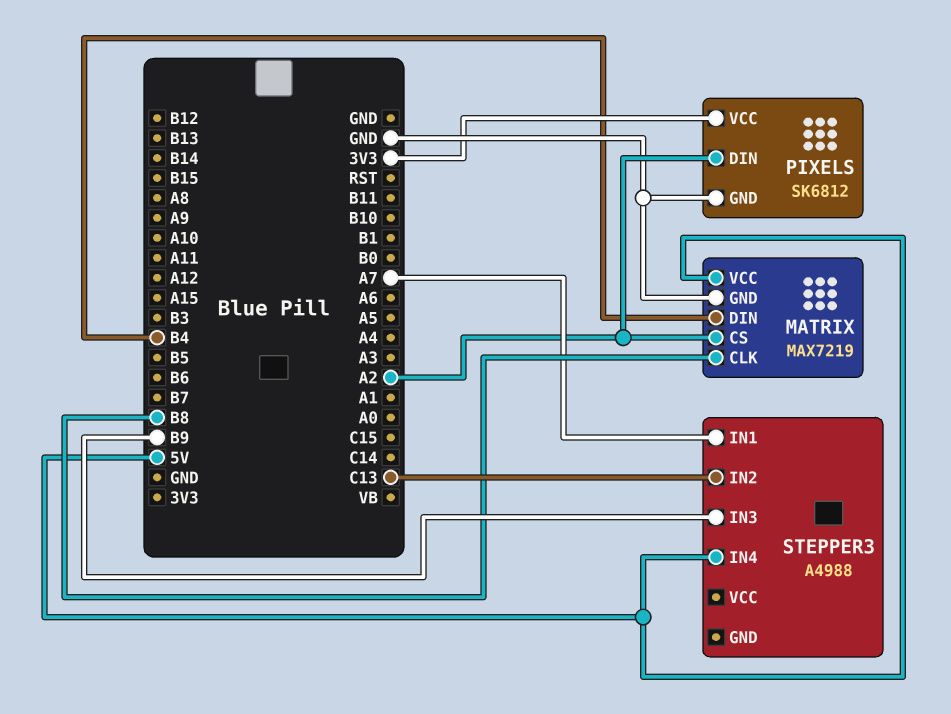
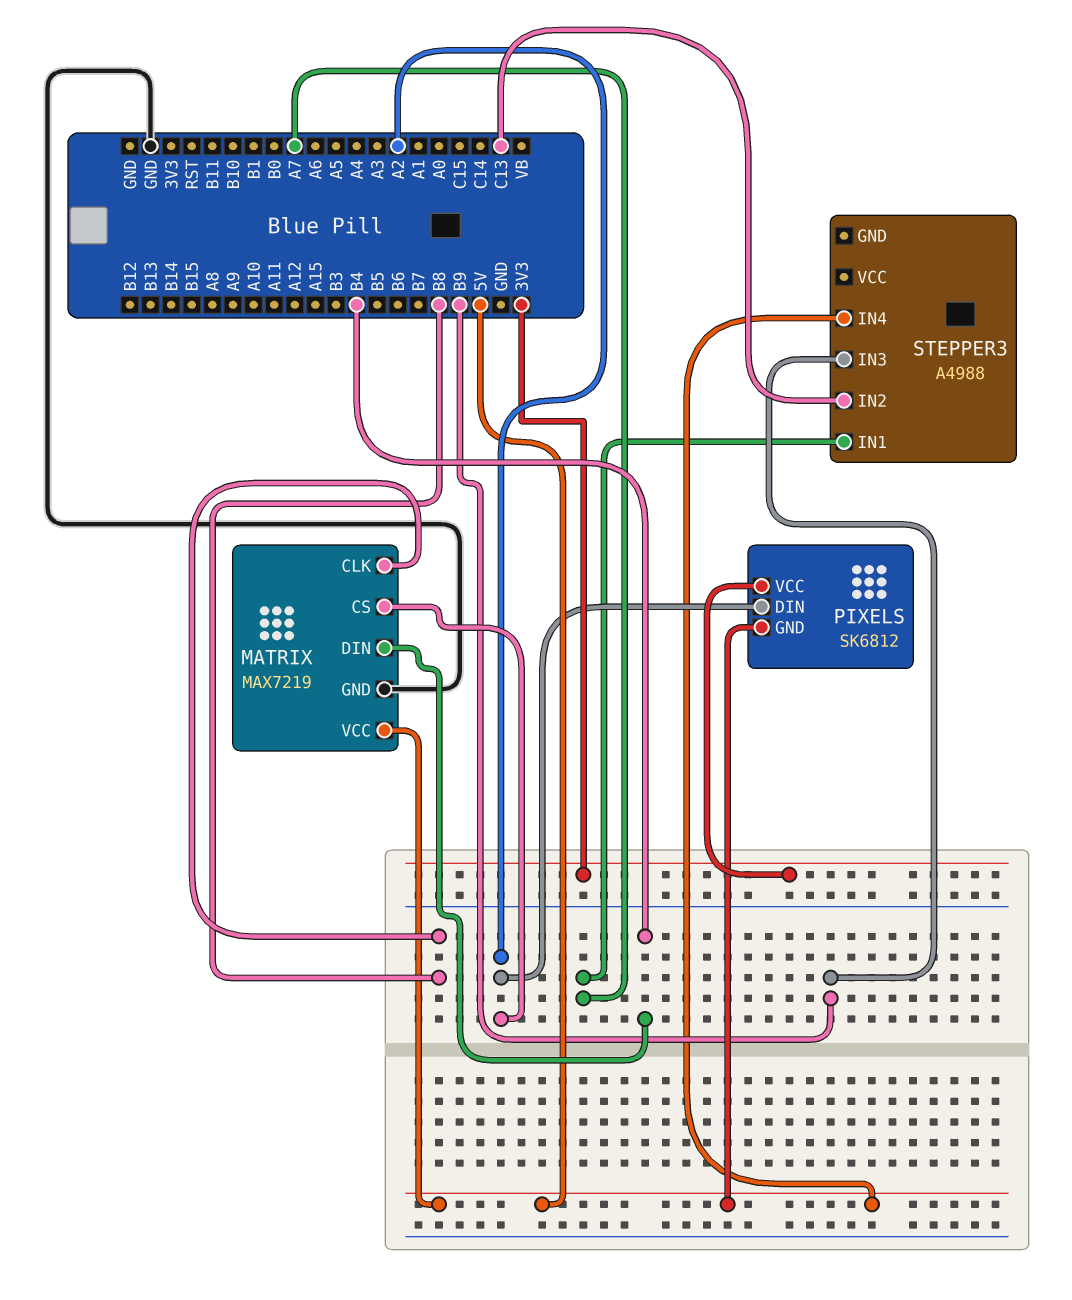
PIXELS pin GND: GND -> 5V

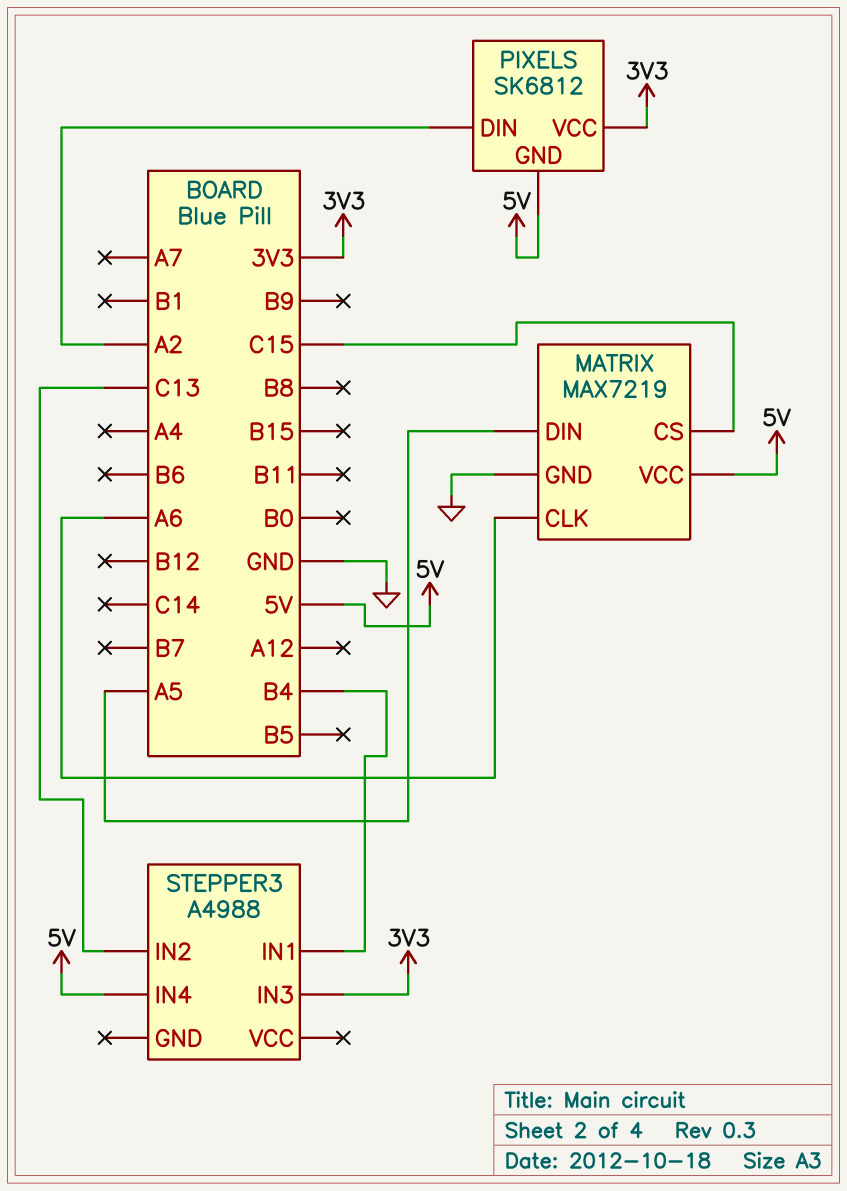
MATRIX pin CLK: B8 -> A6
MATRIX pin CS: A2 -> C15
MATRIX pin DIN: B4 -> A5
STEPPER3 pin IN1: A7 -> B4
STEPPER3 pin IN3: B9 -> 3V3

